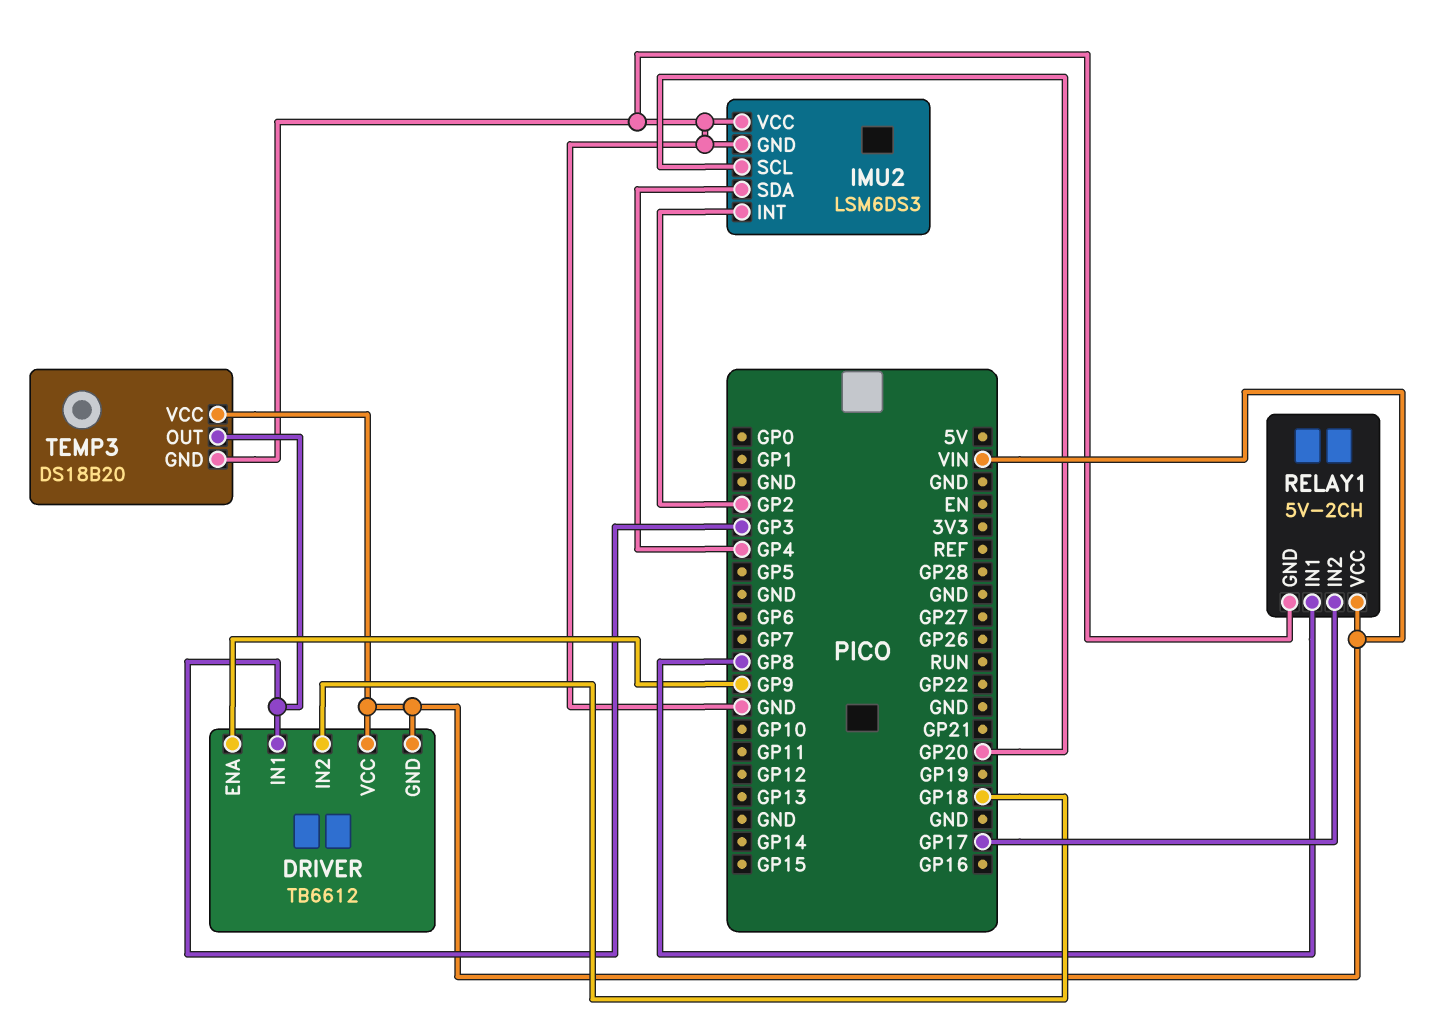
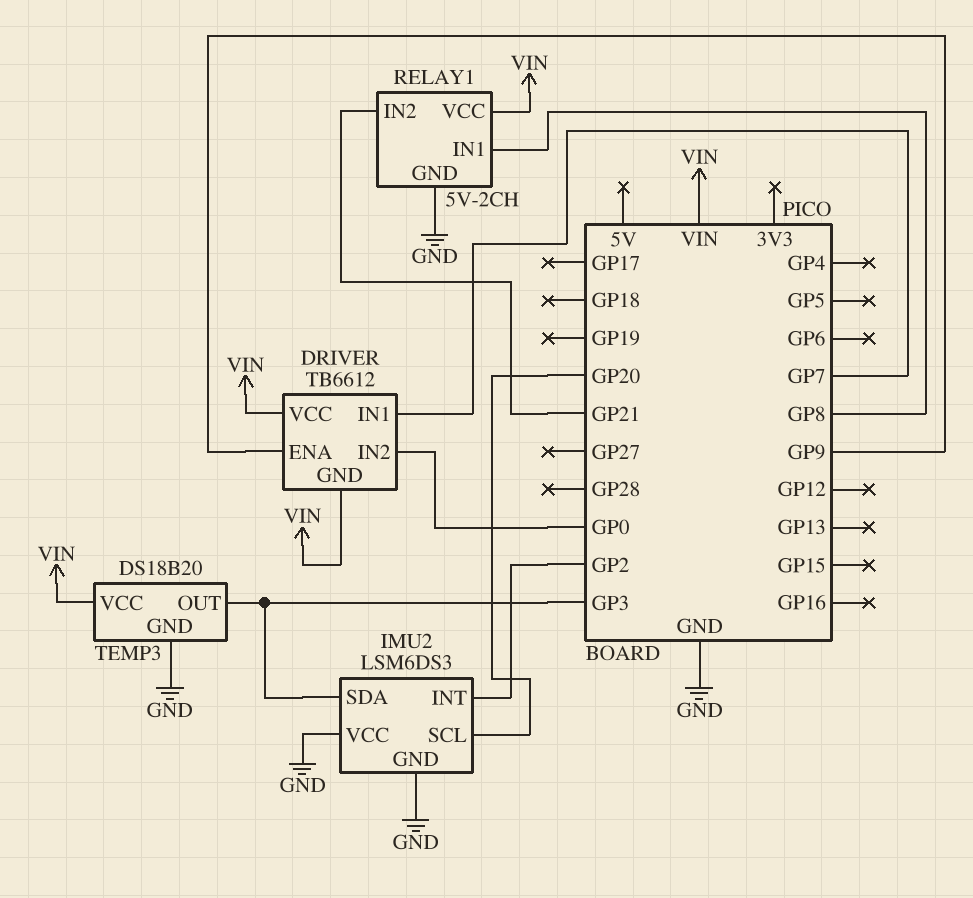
DRIVER pin IN1: GP3 -> GP7
DRIVER pin IN2: GP18 -> GP0
IMU2 pin SDA: GP4 -> GP3
RELAY1 pin IN2: GP17 -> GP21

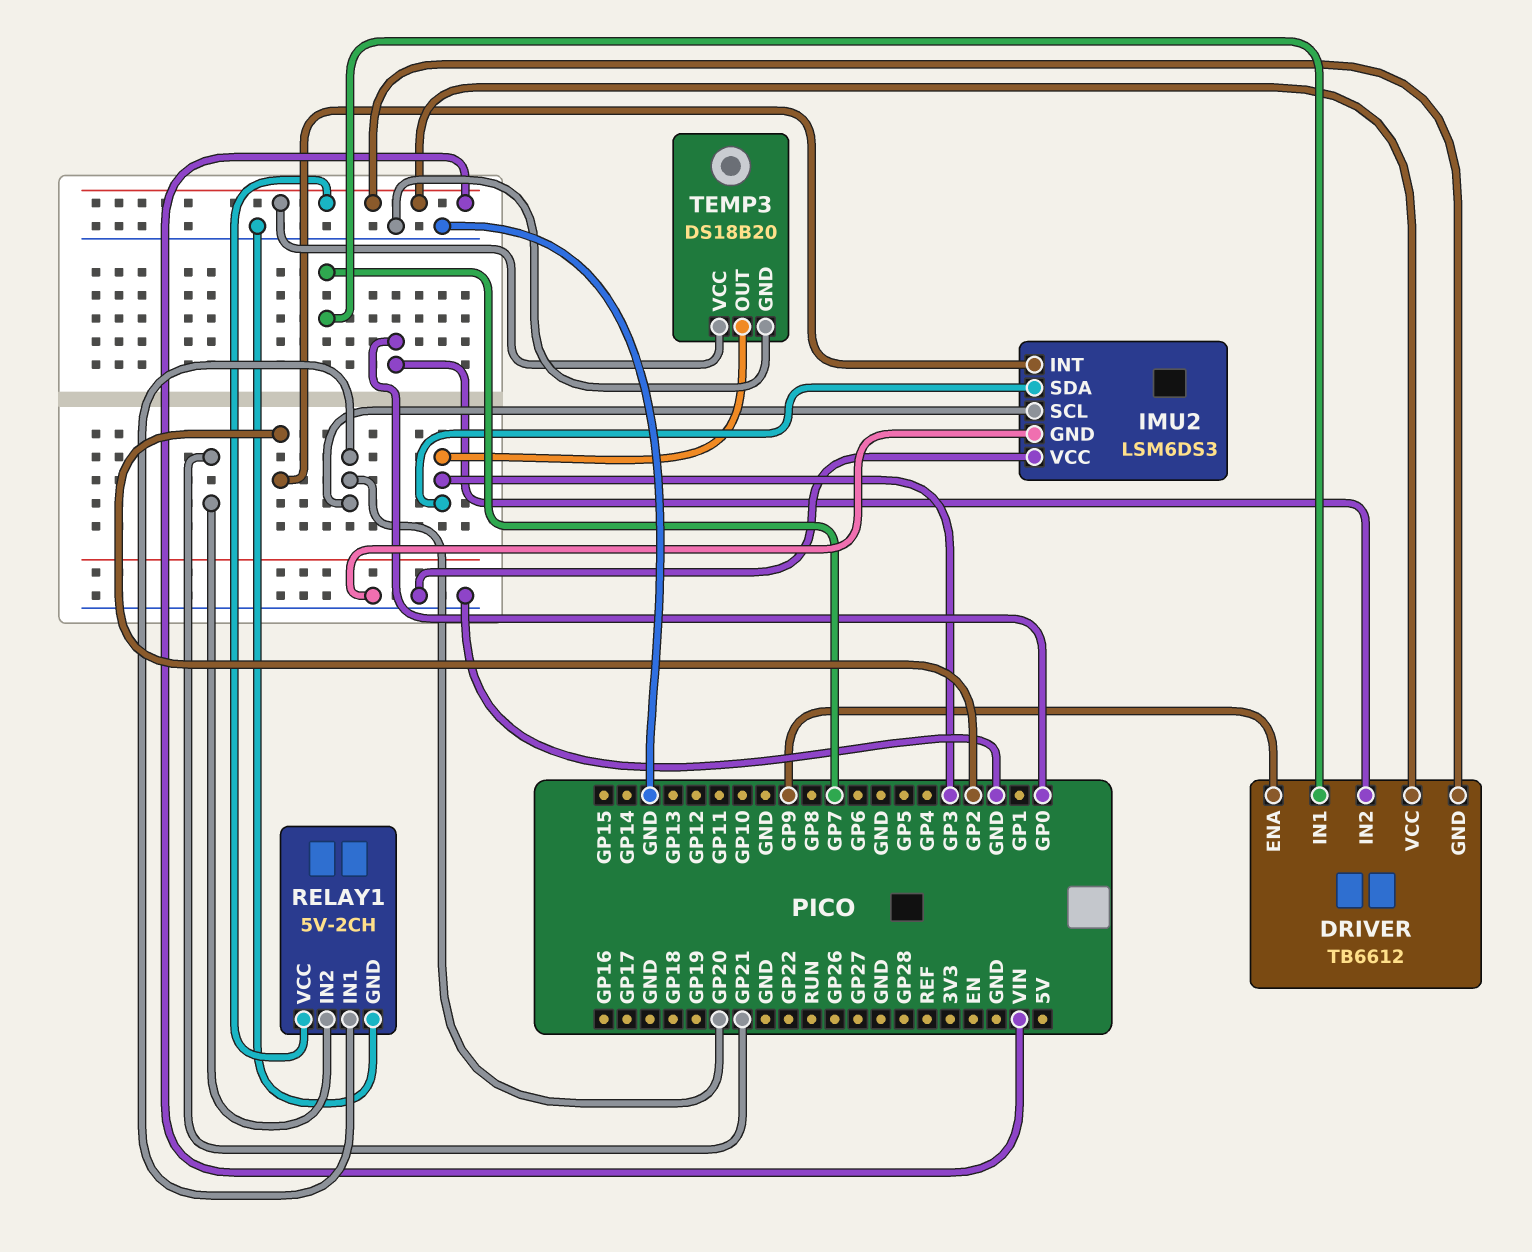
RELAY1 pin IN1: GP8 -> GP20

